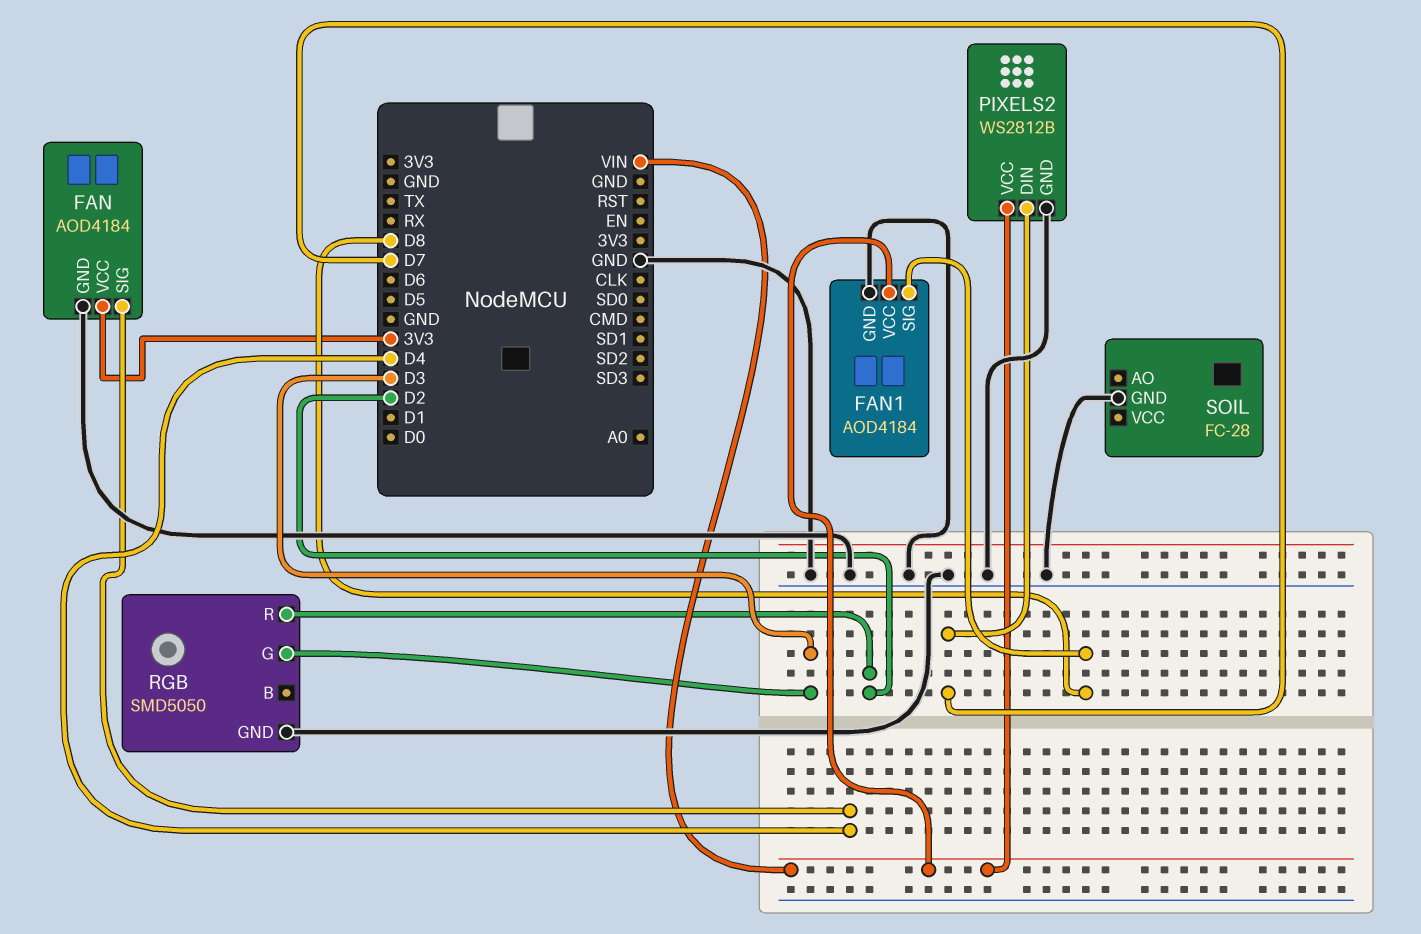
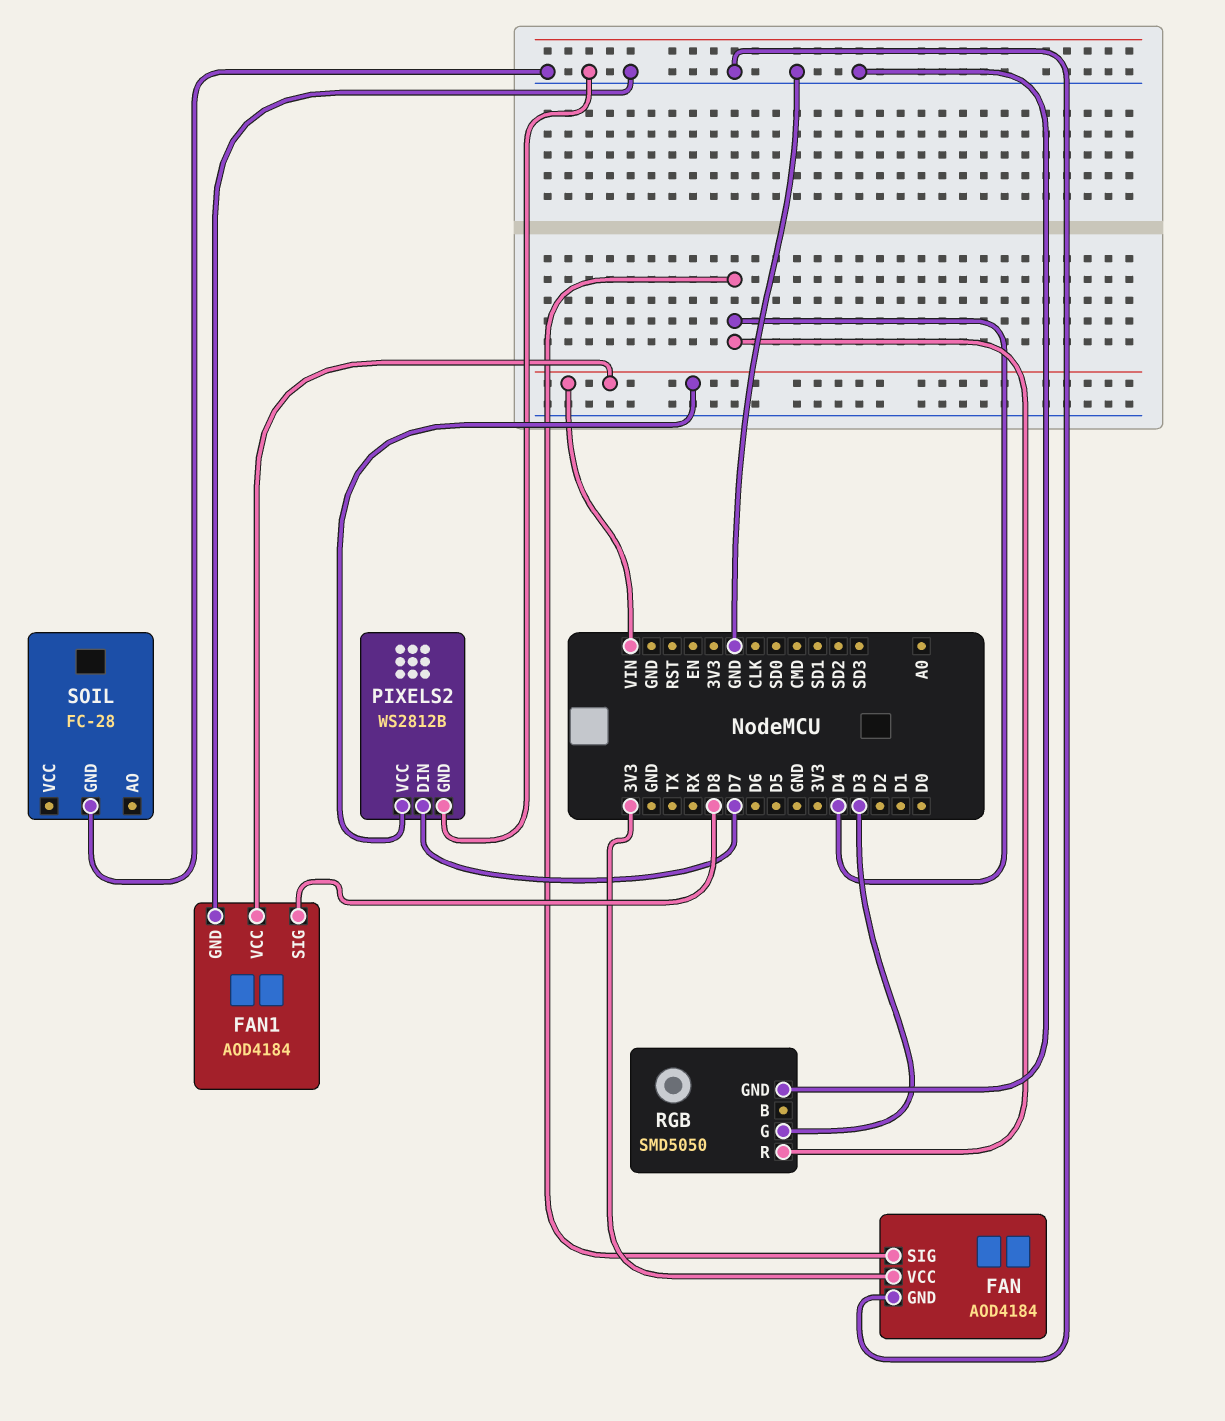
RGB pin R: D2 -> D4

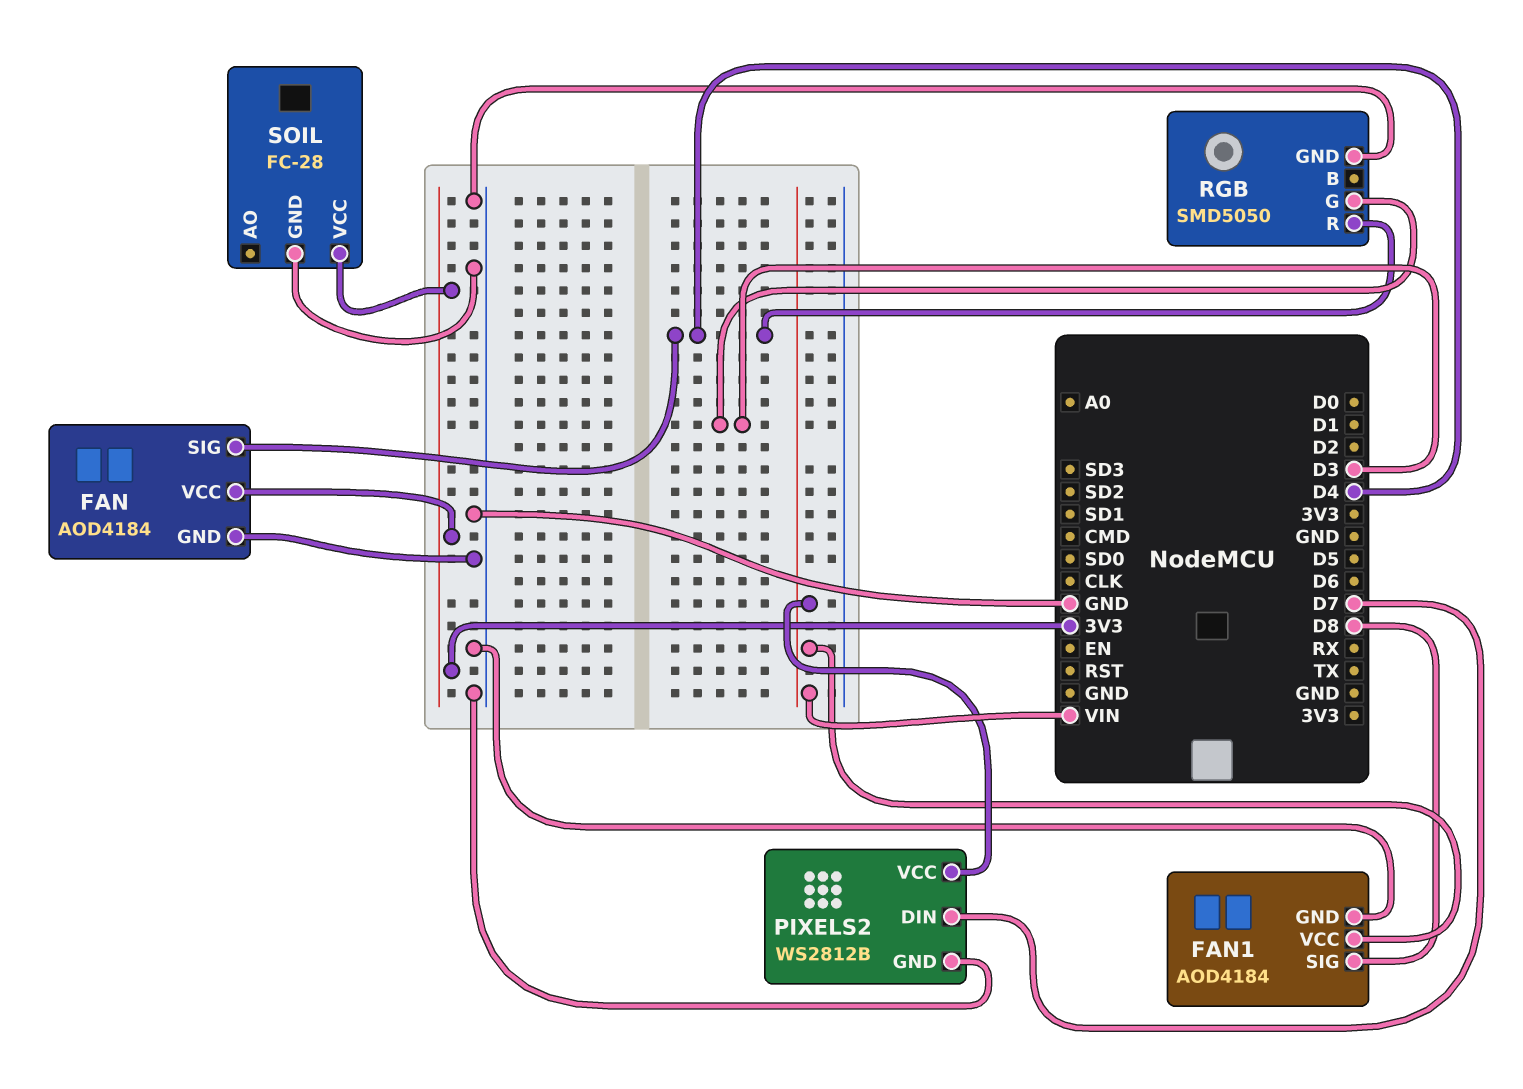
SOIL pin VCC: none -> 3V3

